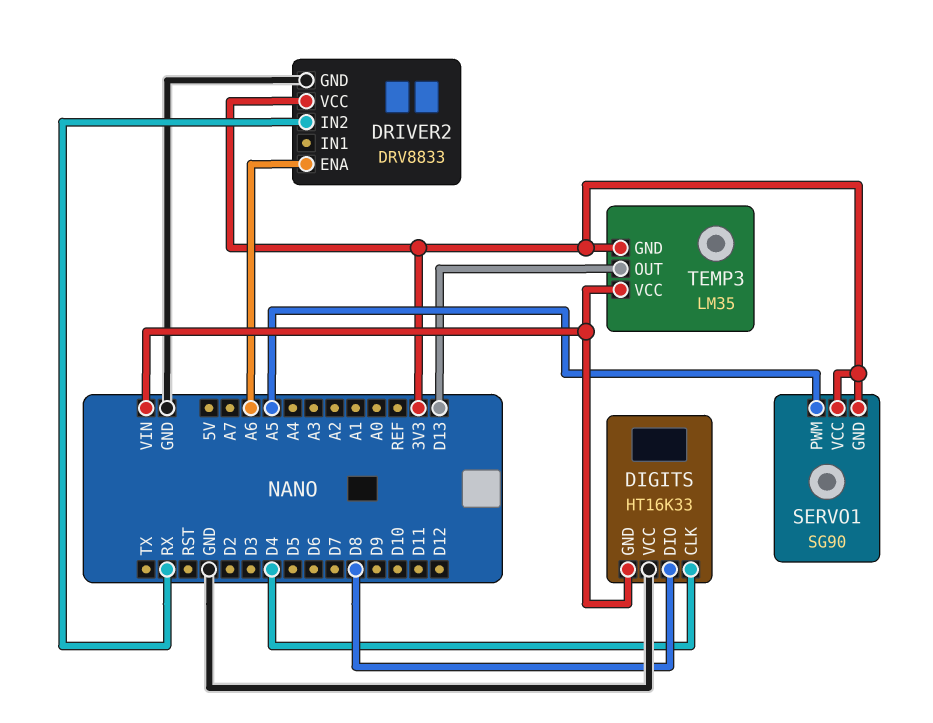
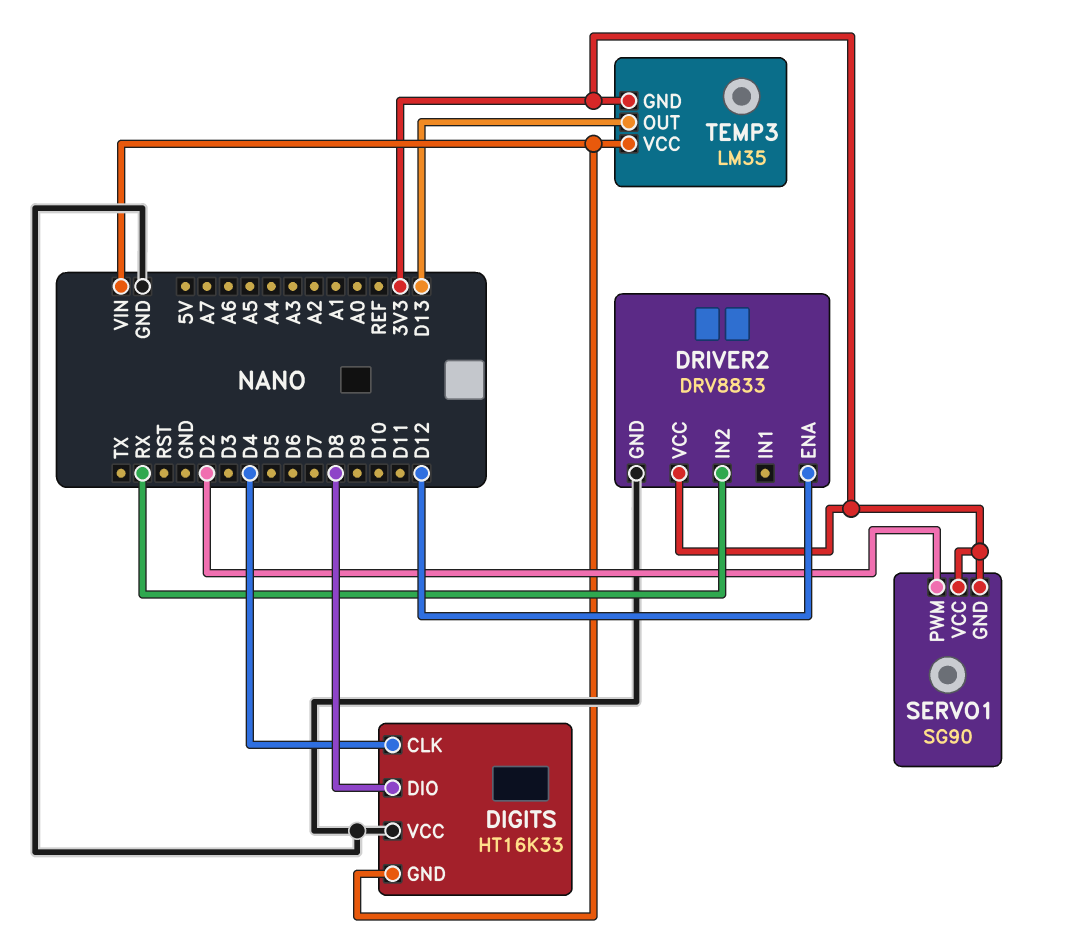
DRIVER2 pin ENA: A6 -> D12
SERVO1 pin PWM: A5 -> D2

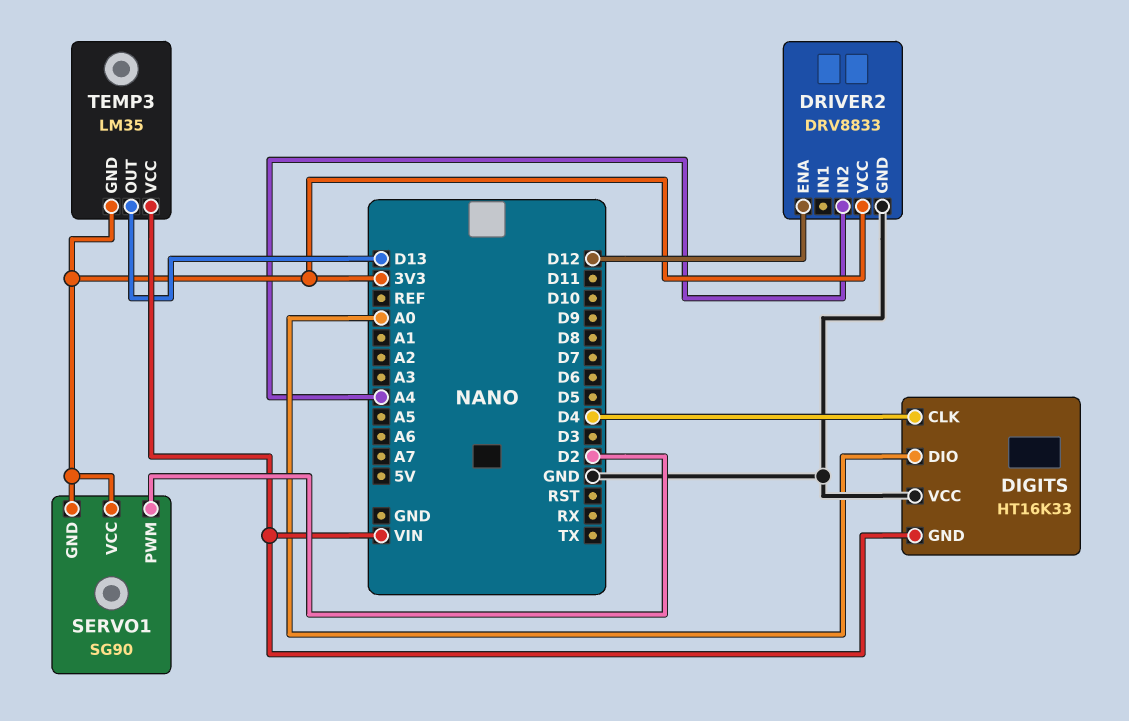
DIGITS pin DIO: D8 -> A0
DRIVER2 pin IN2: RX -> A4

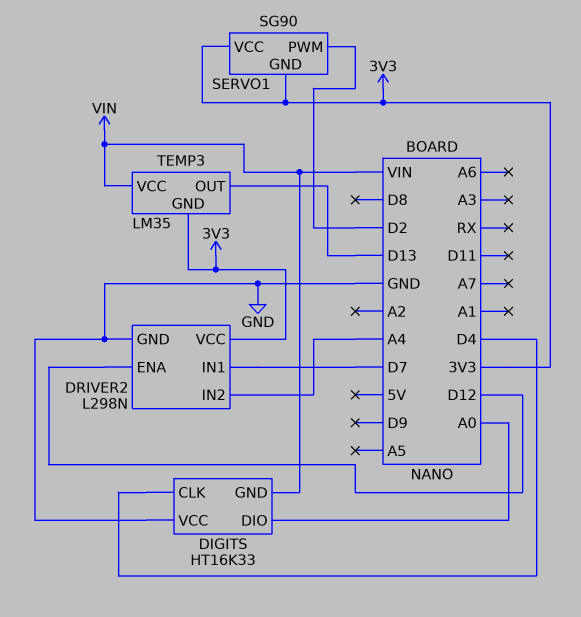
DRIVER2: DRV8833 -> L298N
DRIVER2 pin IN1: none -> D7

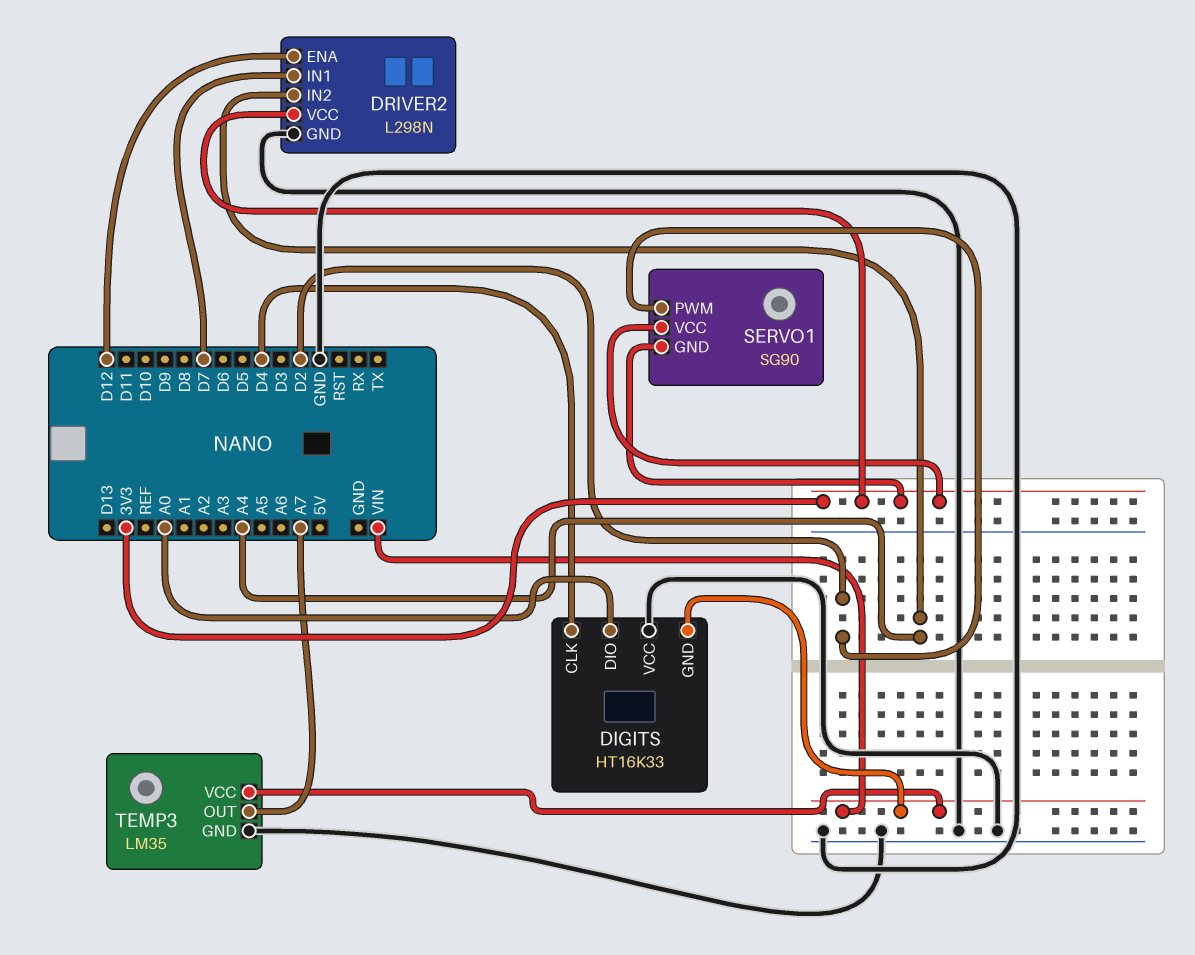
TEMP3 pin GND: 3V3 -> GND
TEMP3 pin OUT: D13 -> A7

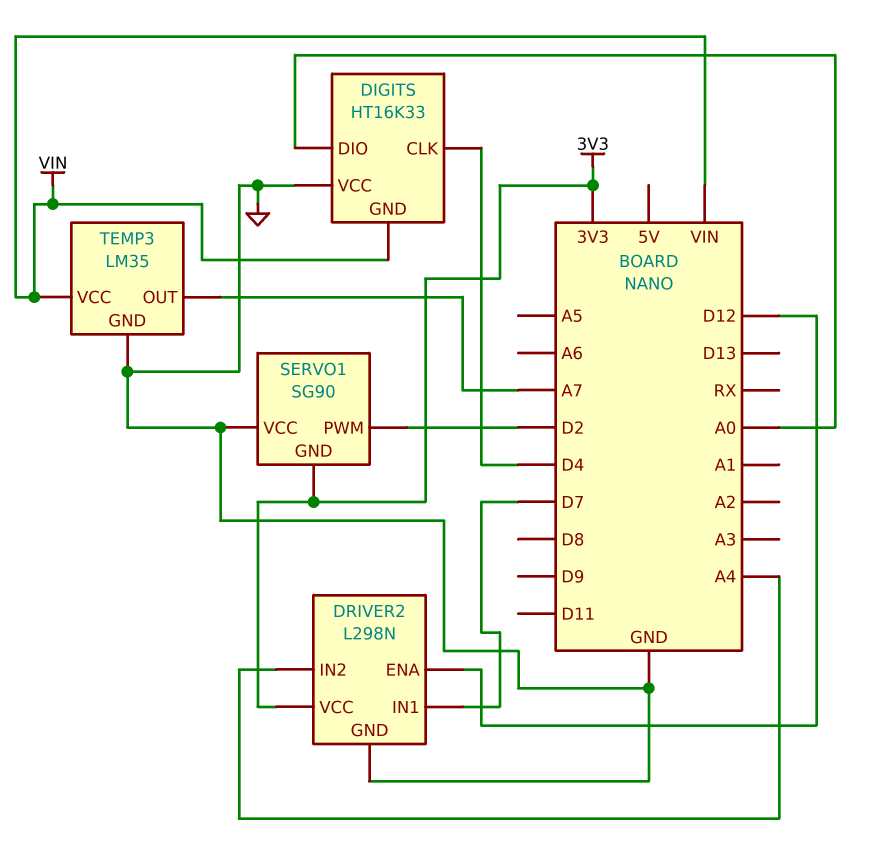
SERVO1 pin VCC: 3V3 -> GND

